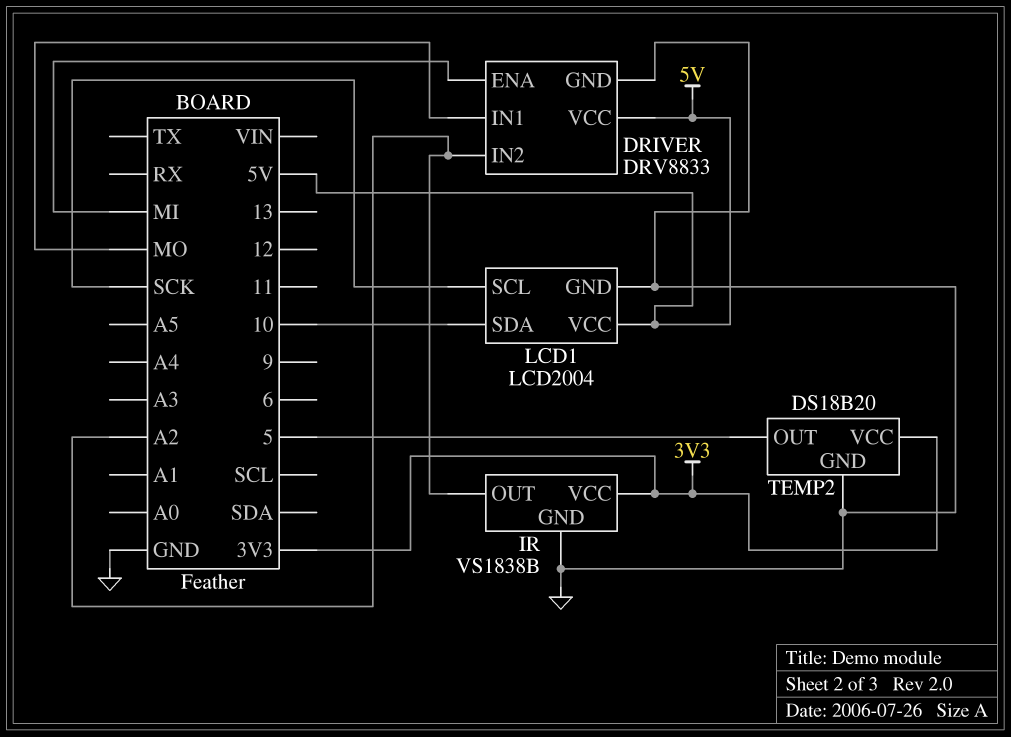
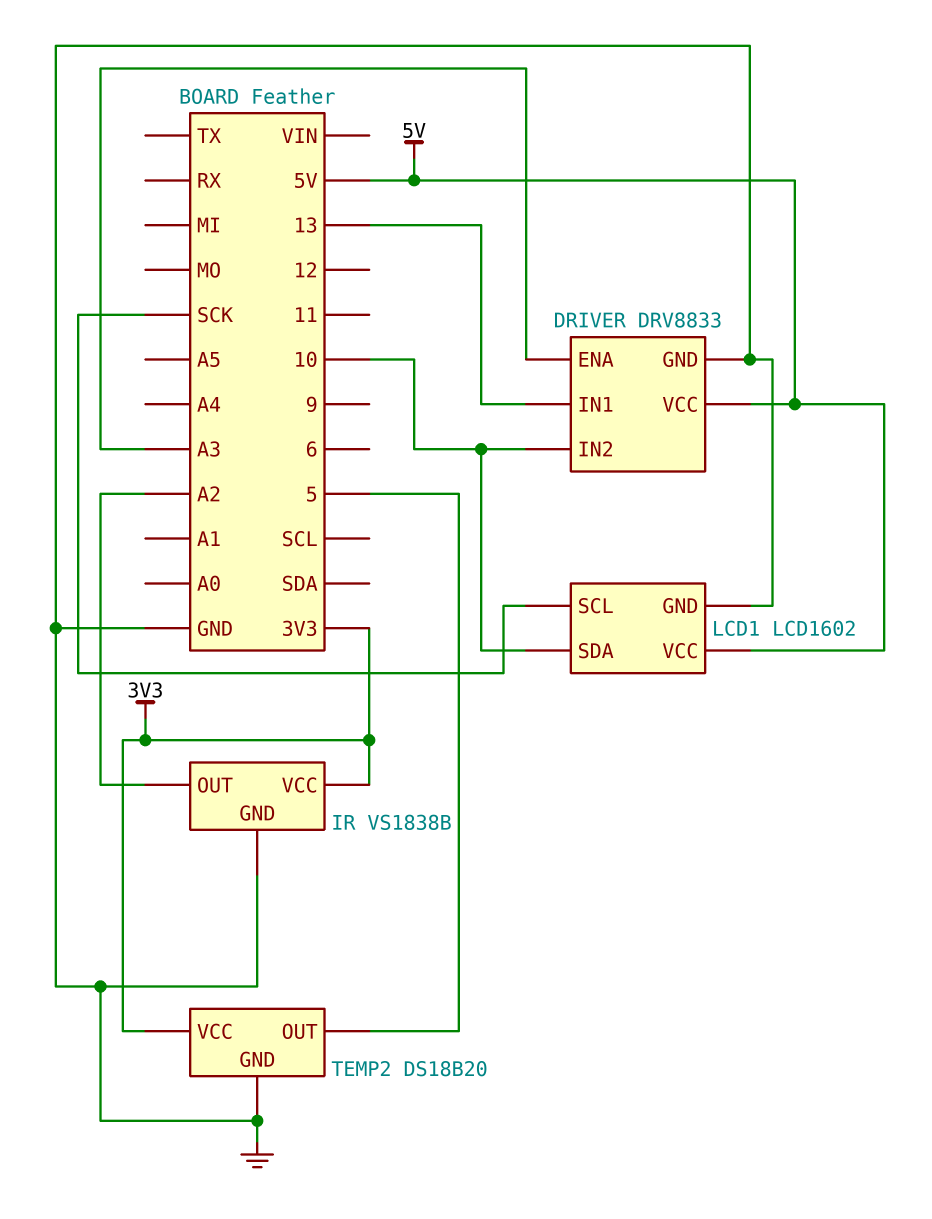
DRIVER pin ENA: MI -> A3
DRIVER pin IN1: MO -> 13
DRIVER pin IN2: A2 -> 10
LCD1: LCD2004 -> LCD1602

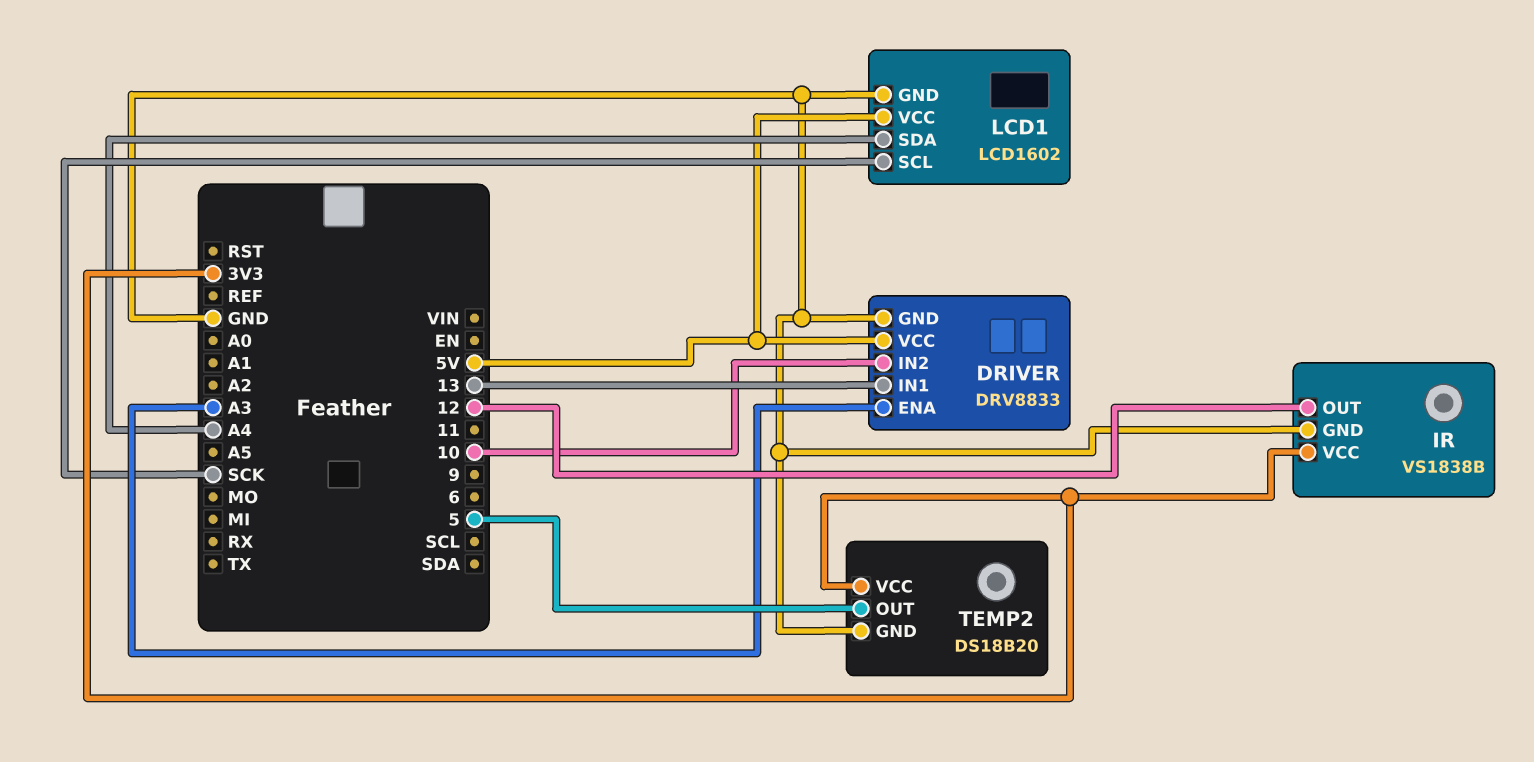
IR pin OUT: A2 -> 12
LCD1 pin SDA: 10 -> A4

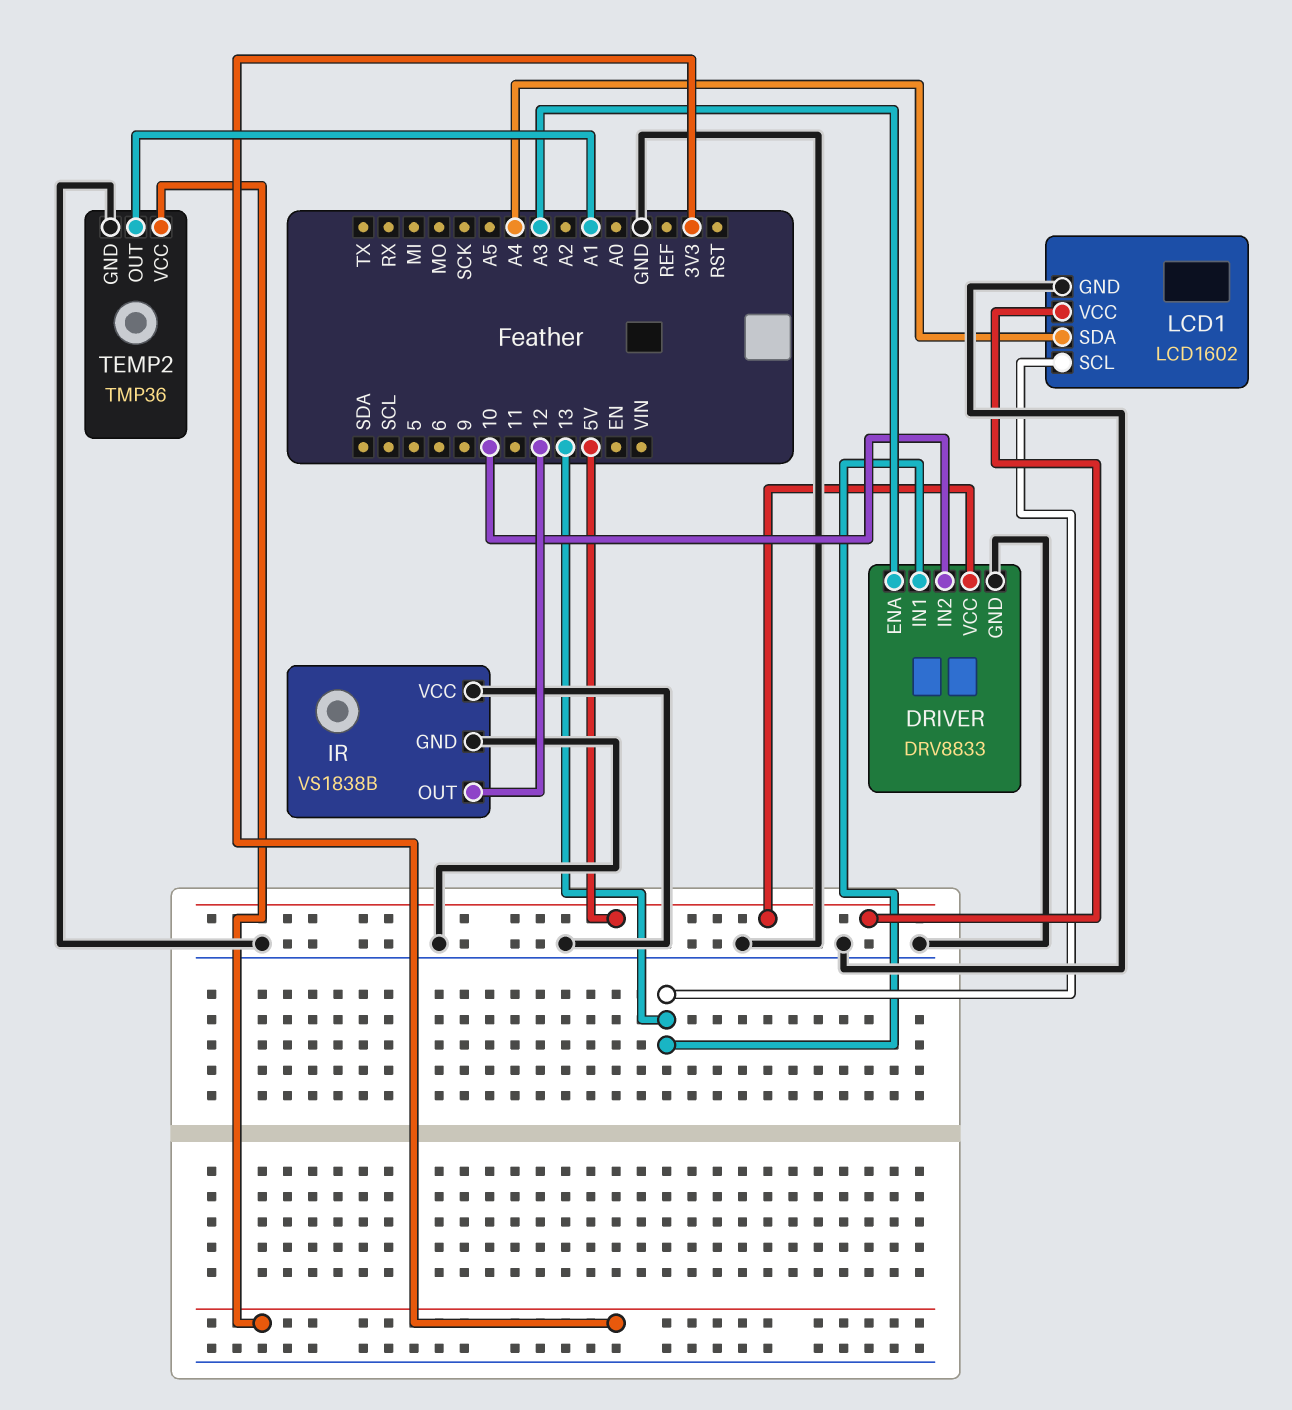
IR pin VCC: 3V3 -> GND
LCD1 pin SCL: SCK -> 13
TEMP2: DS18B20 -> TMP36
TEMP2 pin OUT: 5 -> A1

